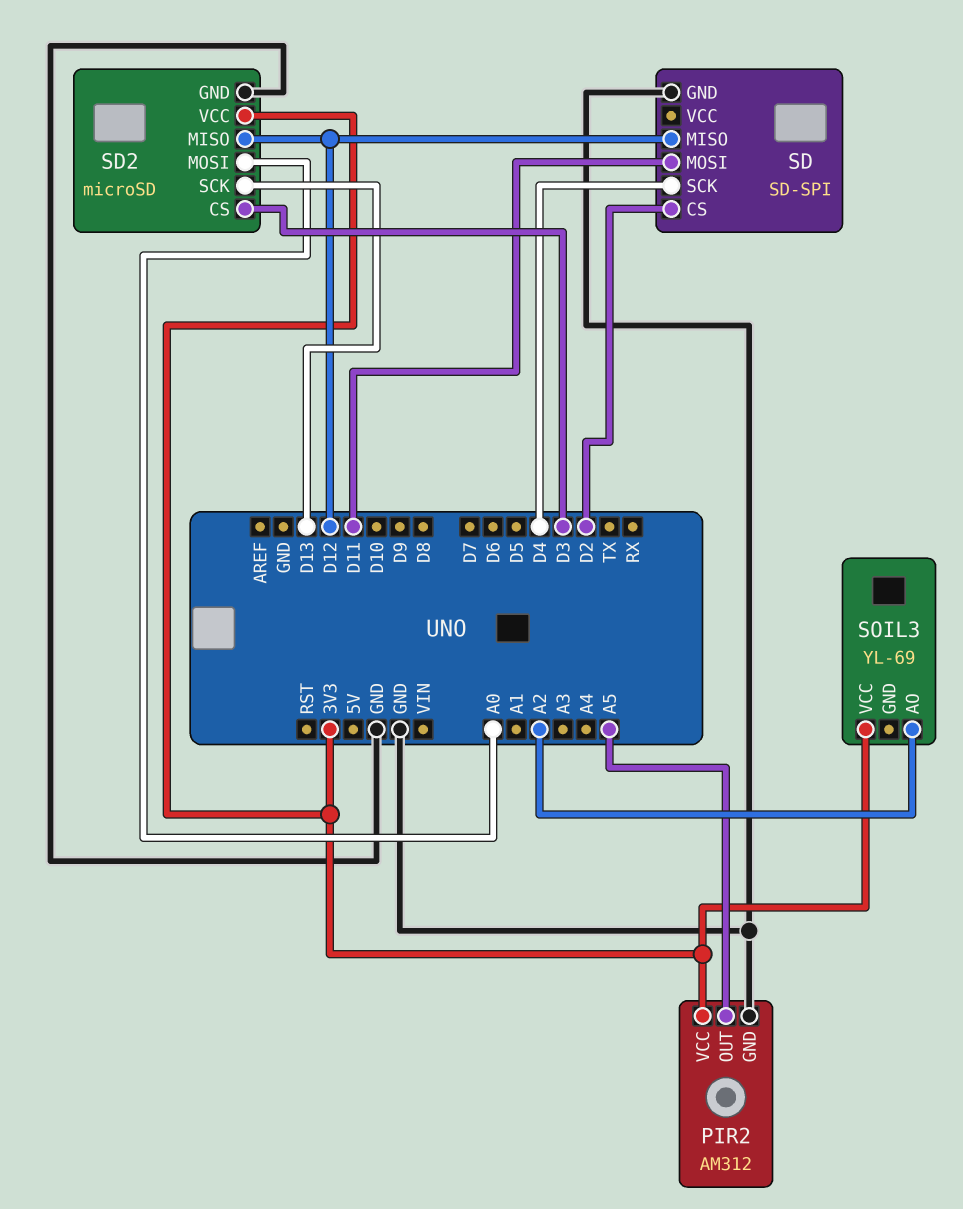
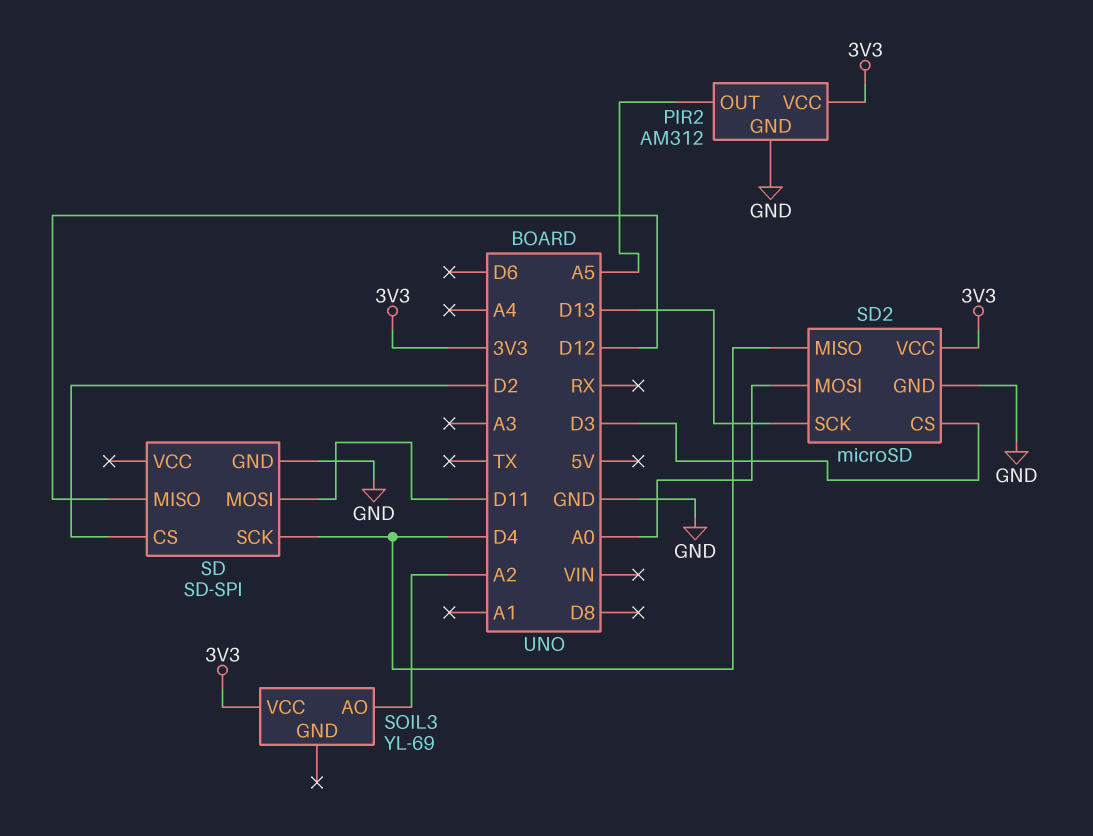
SD2 pin MISO: D12 -> D4

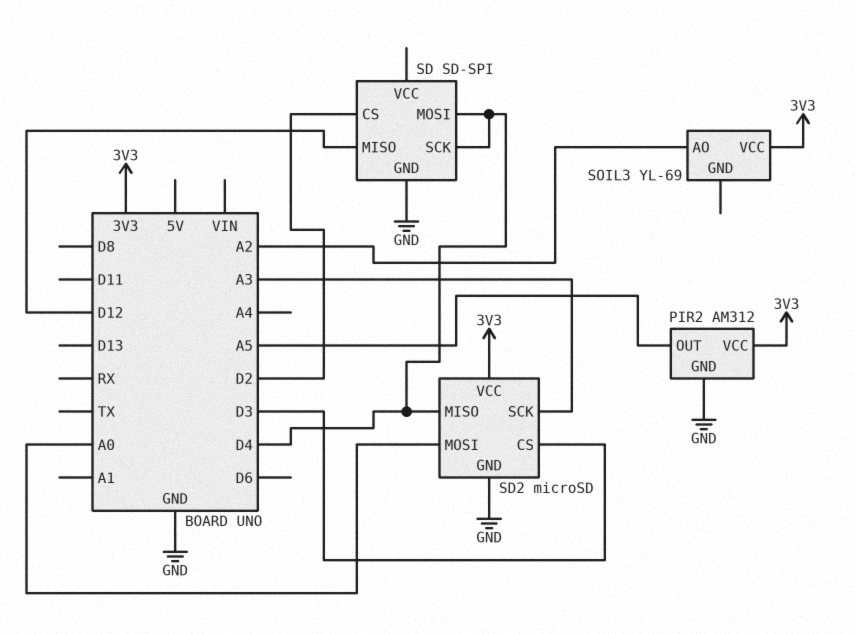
SD pin MOSI: D11 -> D4
SD2 pin SCK: D13 -> A3

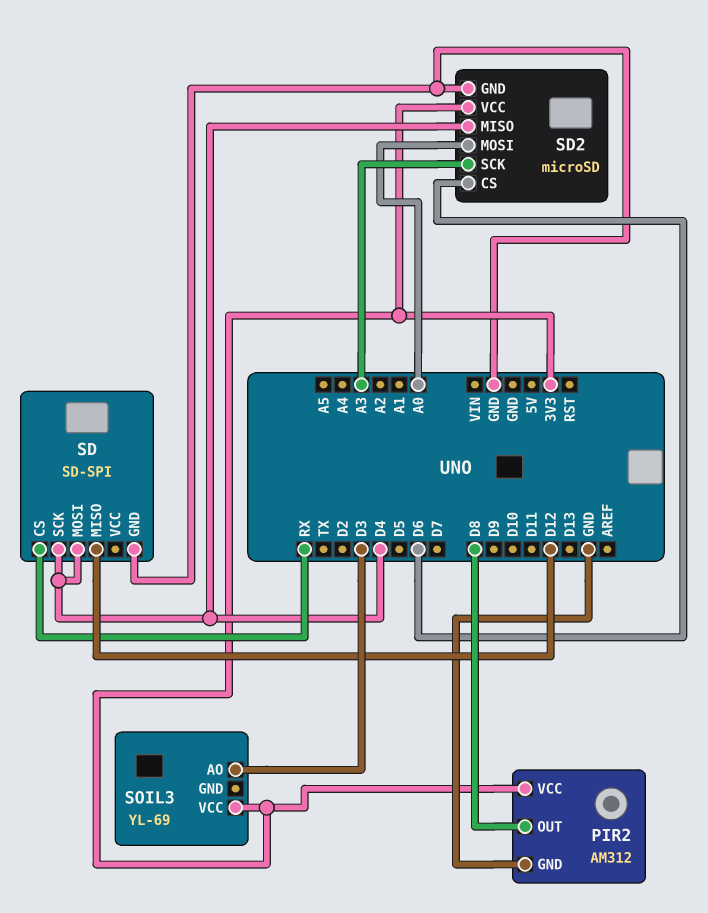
PIR2 pin OUT: A5 -> D8
SD pin CS: D2 -> RX
SD2 pin CS: D3 -> D6
SOIL3 pin AO: A2 -> D3

